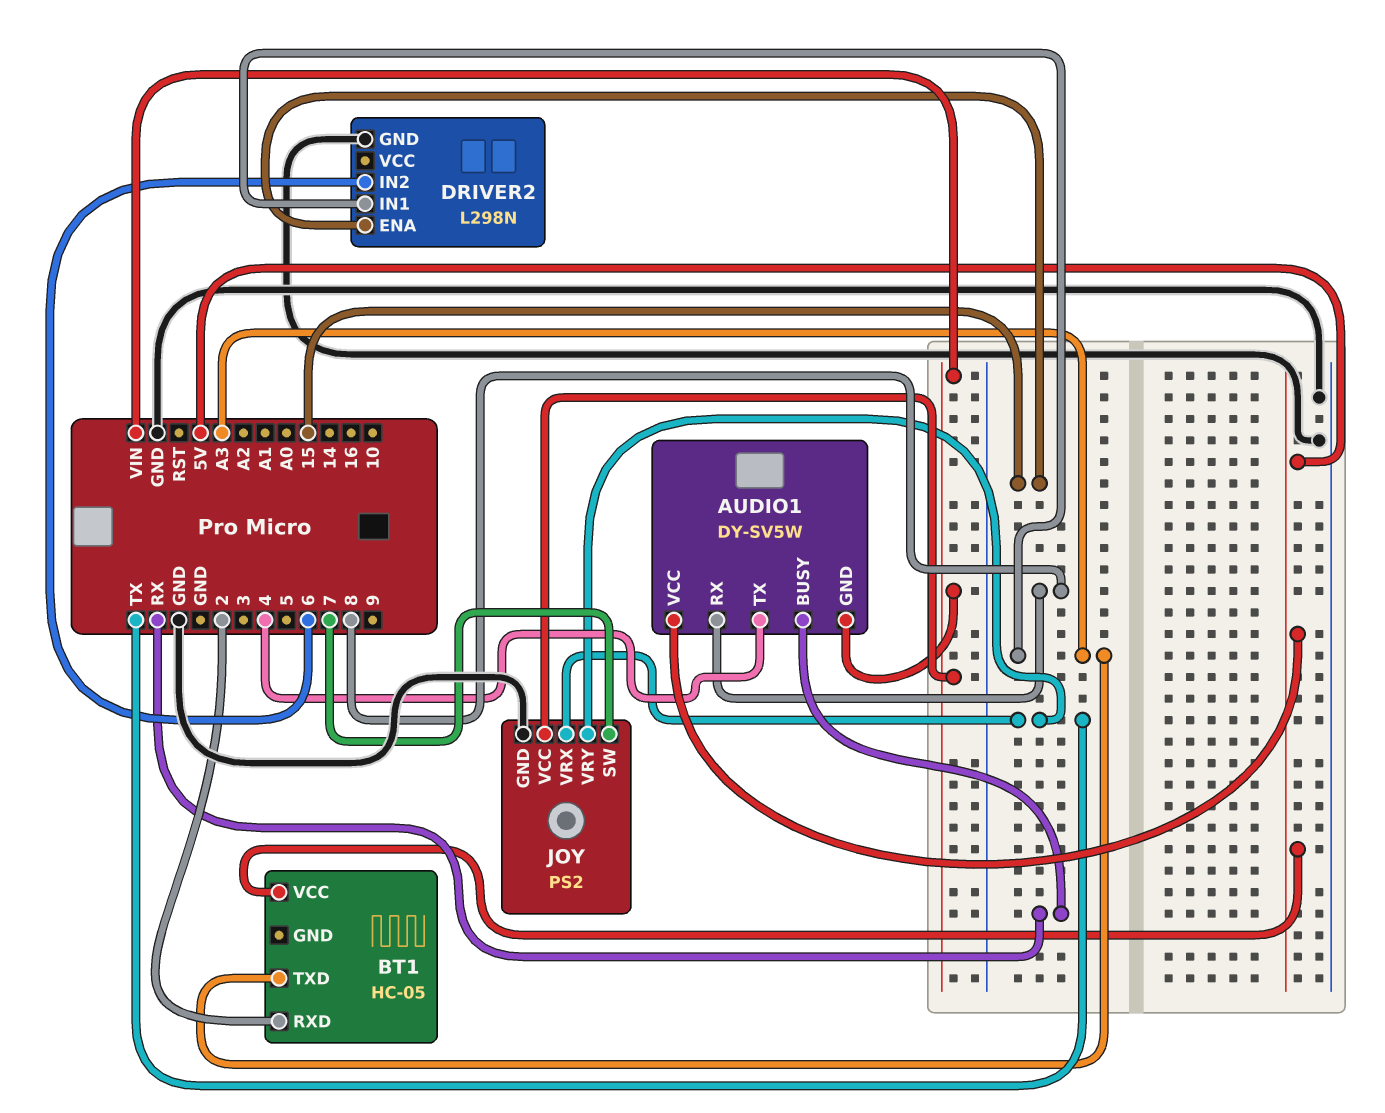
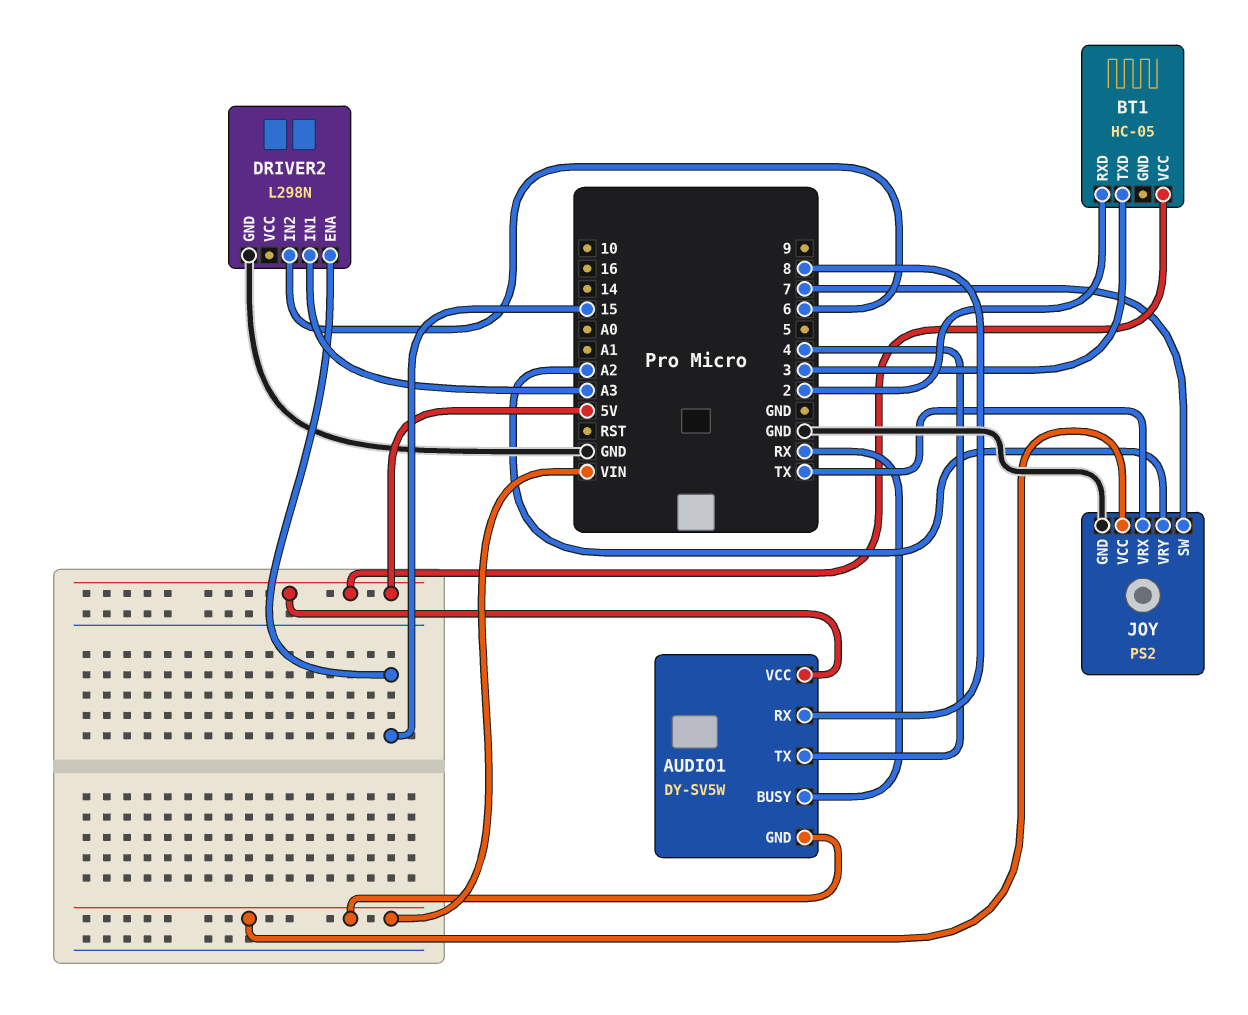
BT1 pin TXD: A3 -> 3
JOY pin VRY: TX -> A2

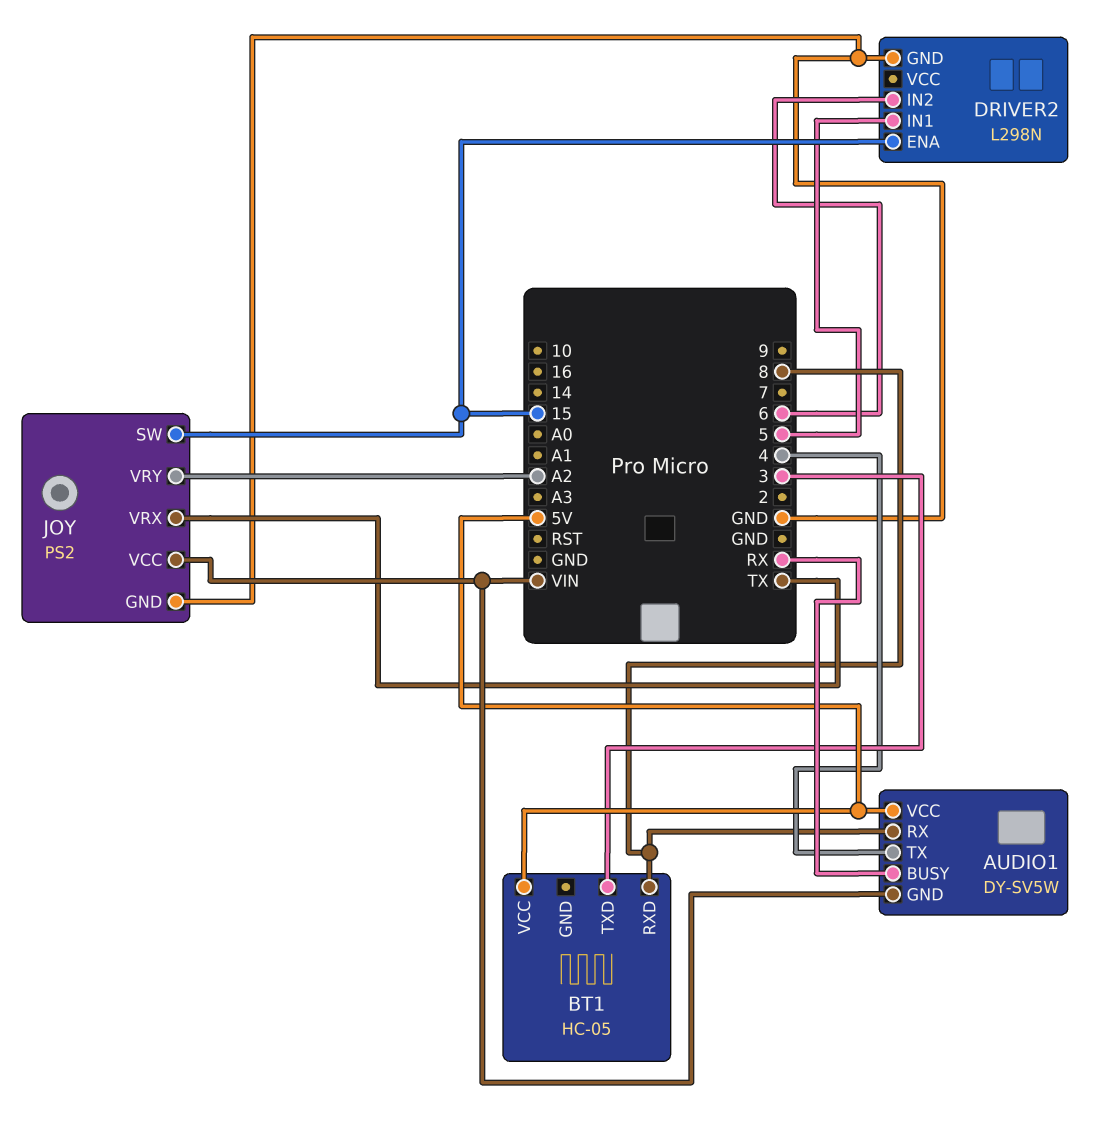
BT1 pin RXD: 2 -> 8
DRIVER2 pin IN1: A3 -> 5
JOY pin SW: 7 -> 15

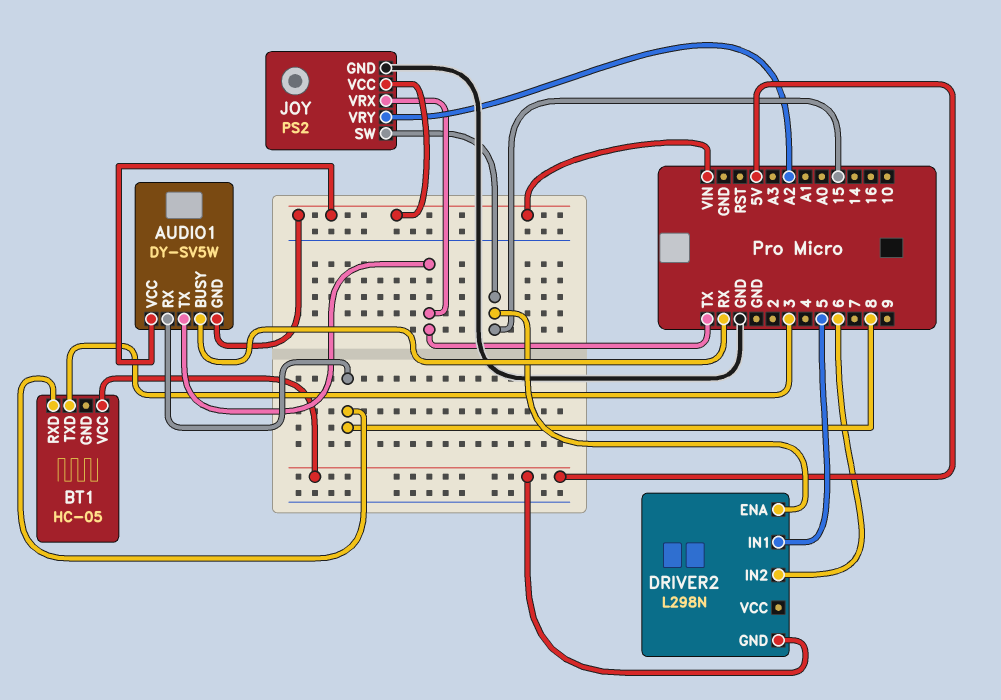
AUDIO1 pin TX: 4 -> TX
AUDIO1 pin VCC: 5V -> VIN
DRIVER2 pin GND: GND -> 5V

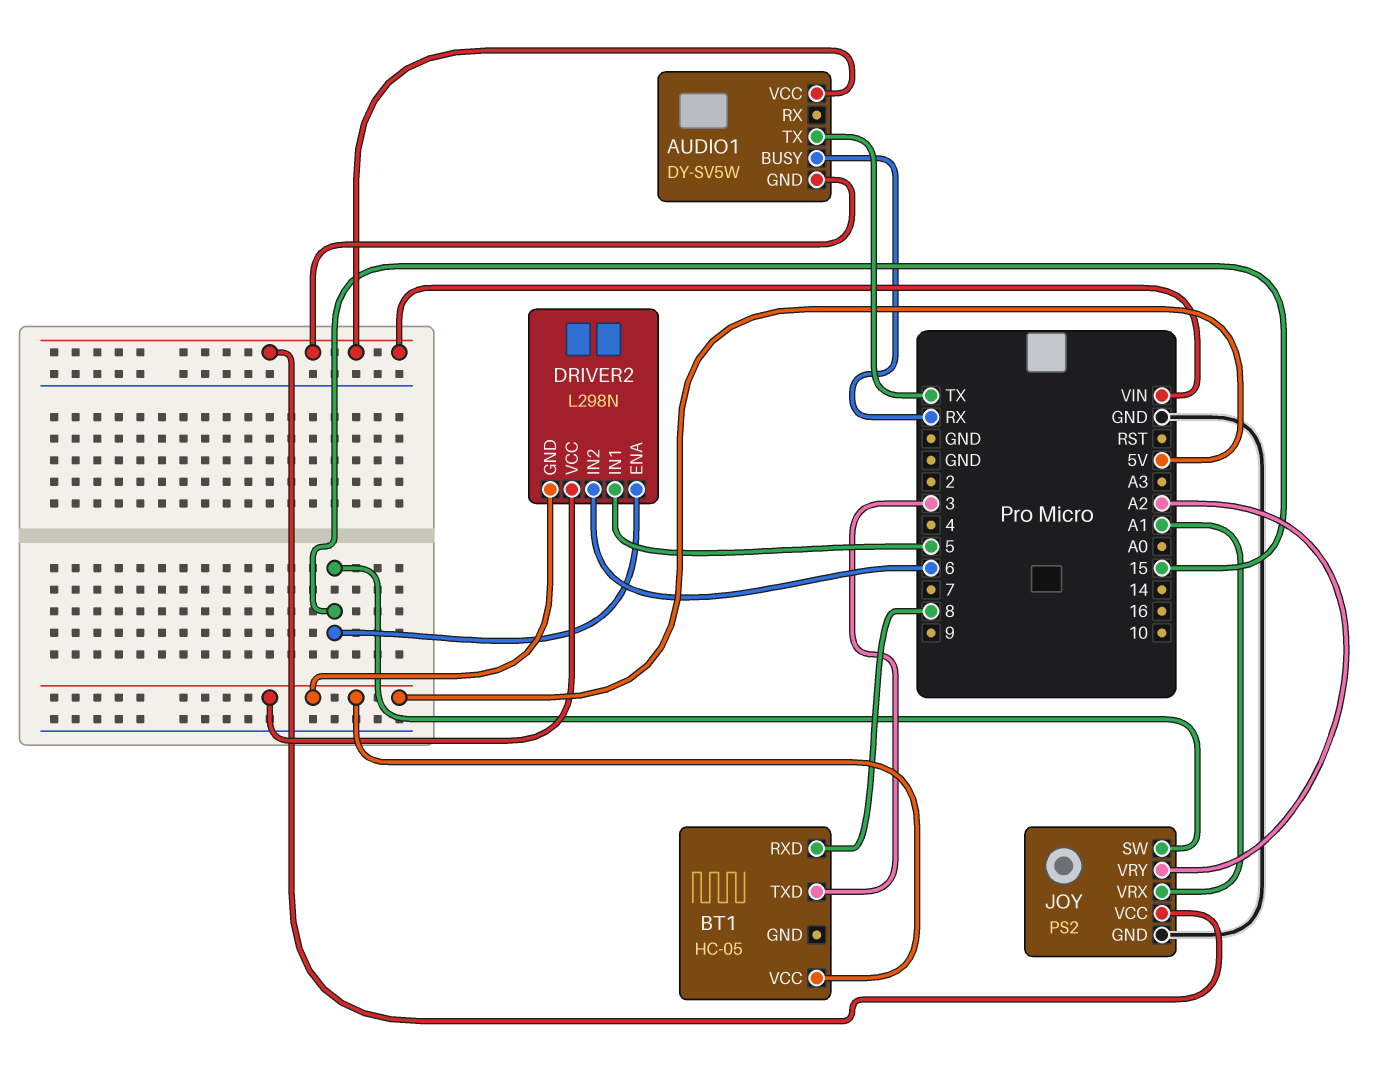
AUDIO1 pin RX: 8 -> none
DRIVER2 pin VCC: none -> 5V
JOY pin VRX: TX -> A1

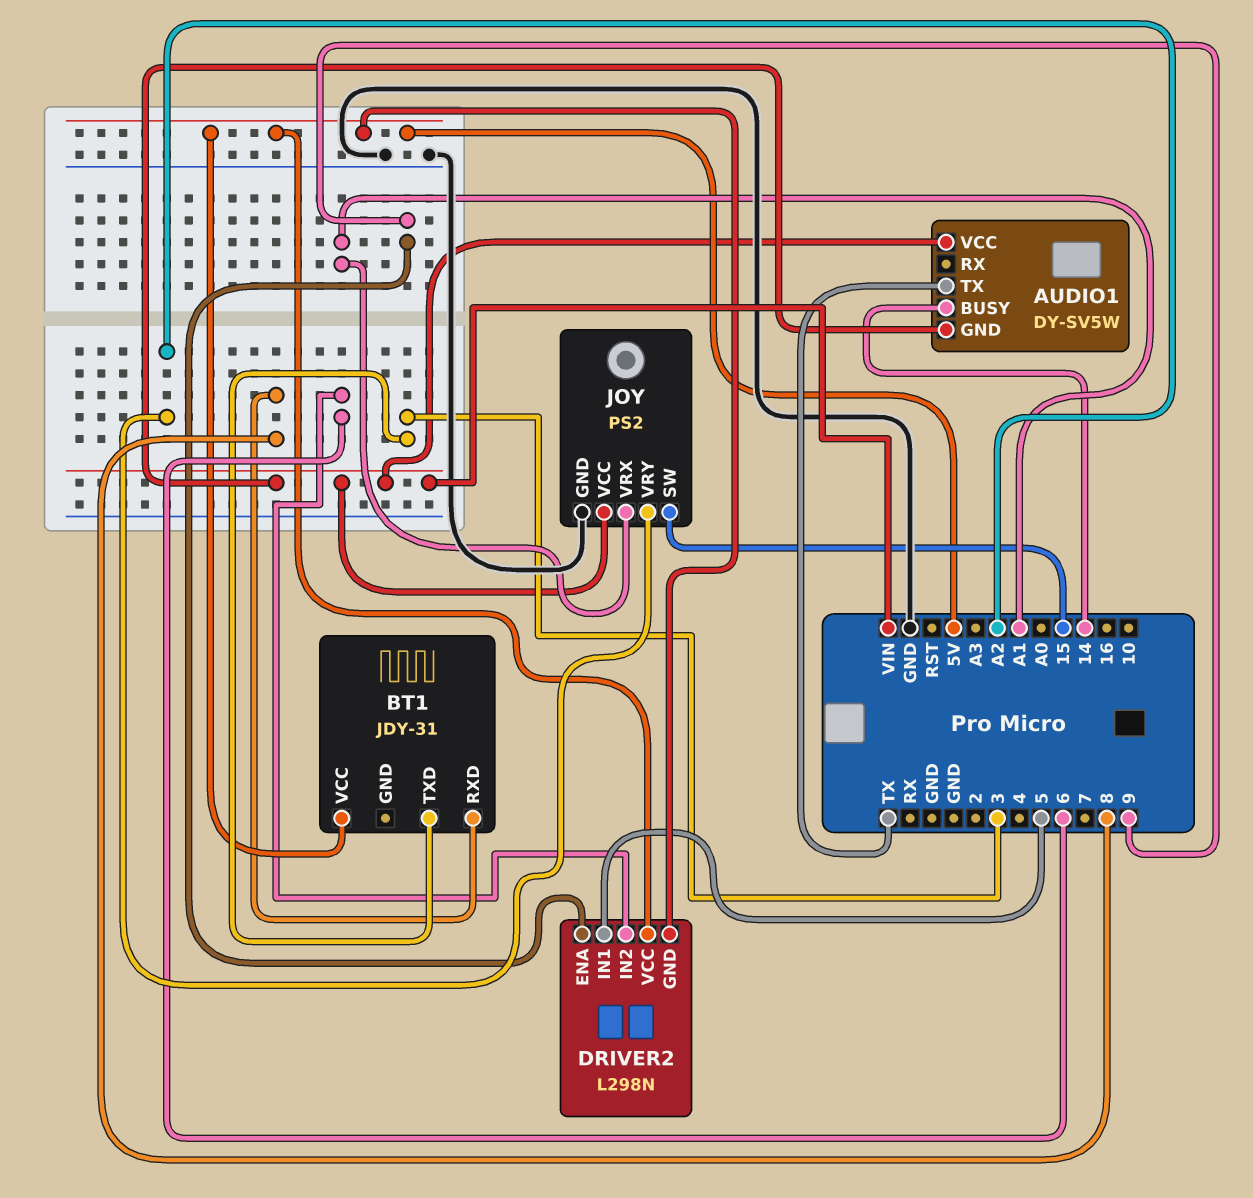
AUDIO1 pin BUSY: RX -> 14
BT1: HC-05 -> JDY-31
DRIVER2 pin ENA: 15 -> 9

